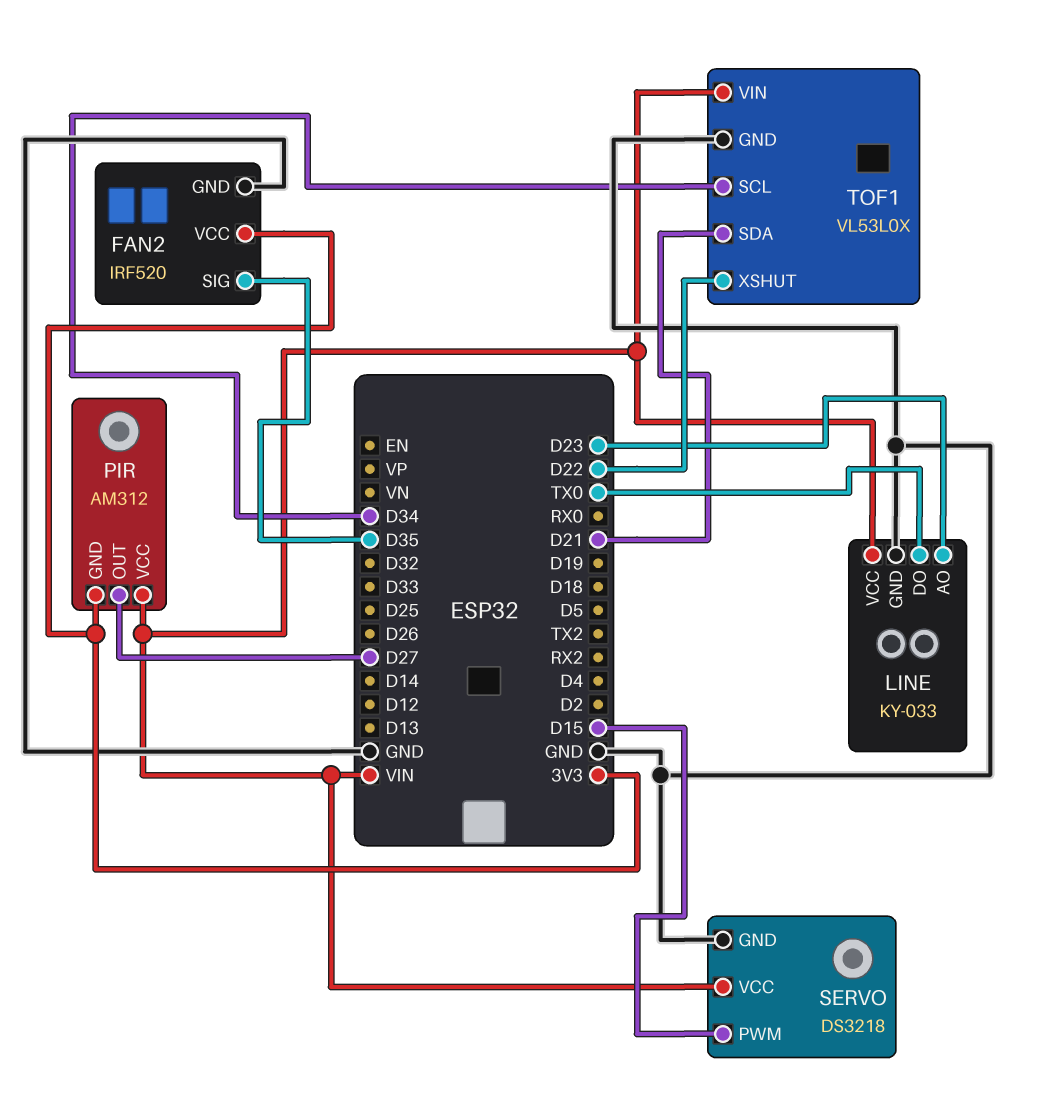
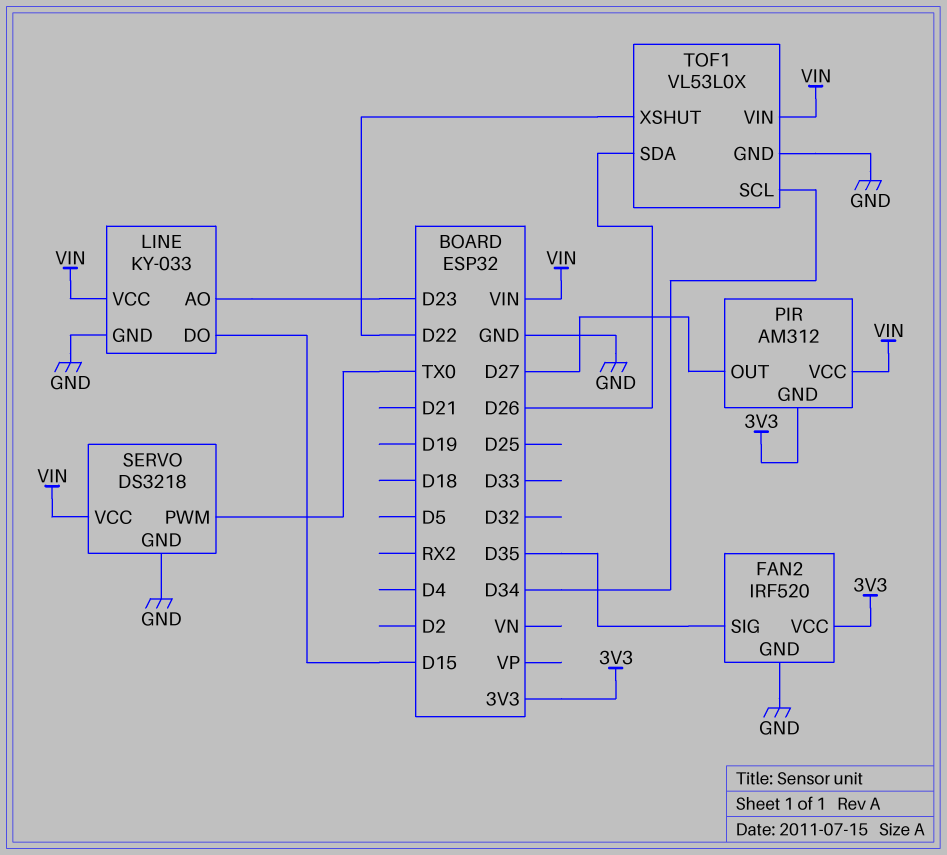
LINE pin DO: TX0 -> D15
SERVO pin PWM: D15 -> TX0
TOF1 pin SDA: D21 -> D26

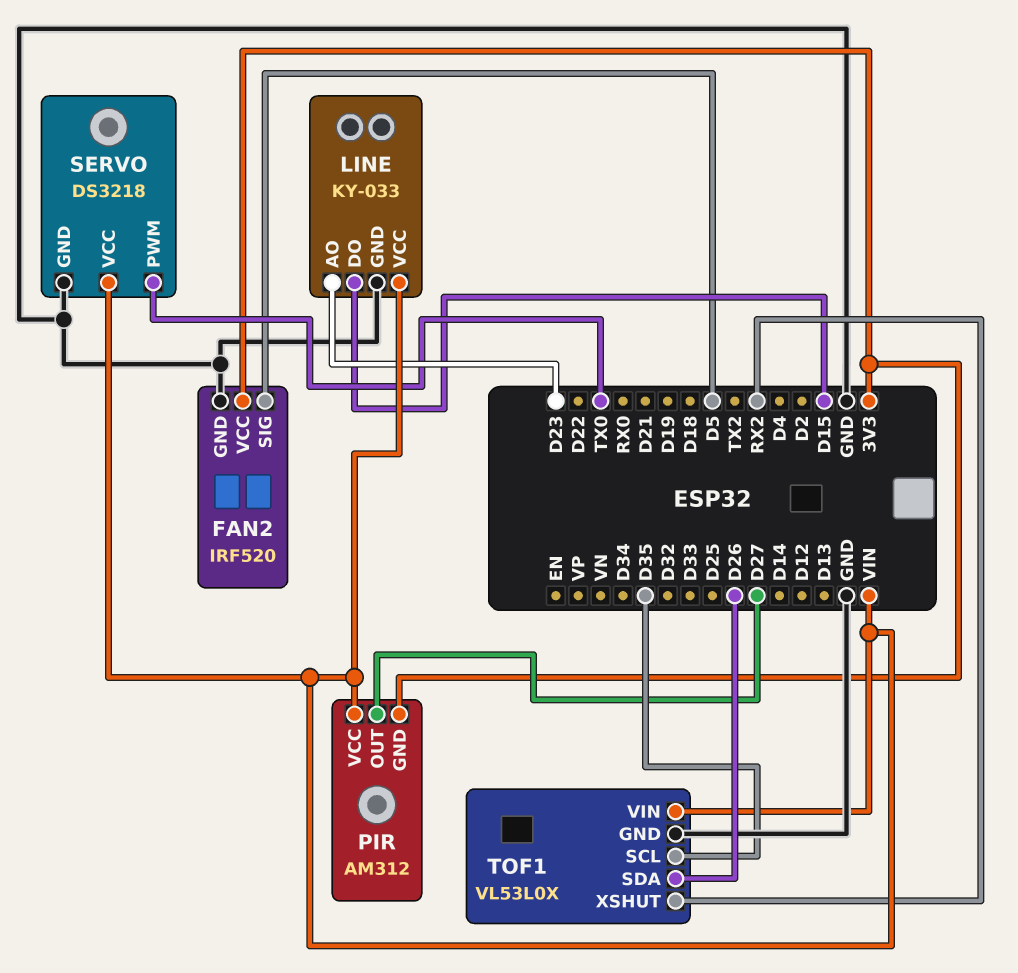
FAN2 pin SIG: D35 -> D5
TOF1 pin SCL: D34 -> D35
TOF1 pin XSHUT: D22 -> RX2

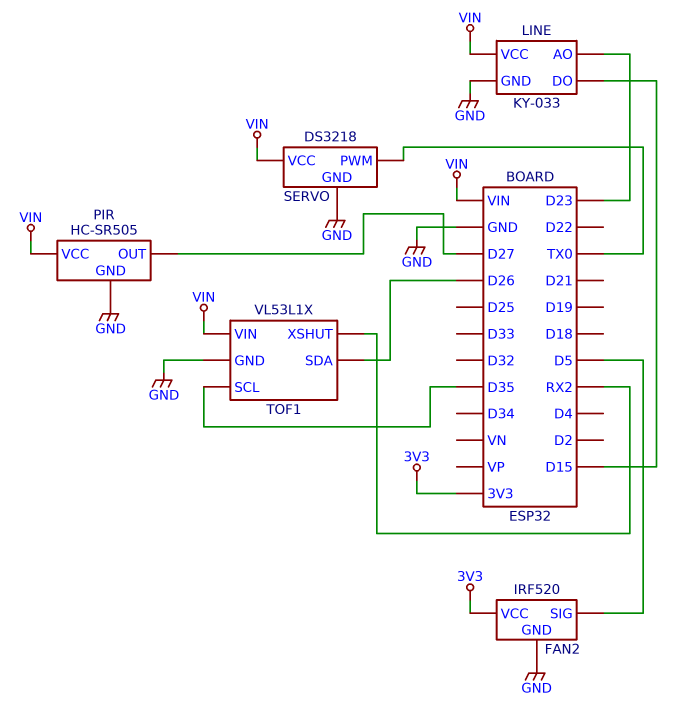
PIR: AM312 -> HC-SR505
PIR pin GND: 3V3 -> GND
TOF1: VL53L0X -> VL53L1X

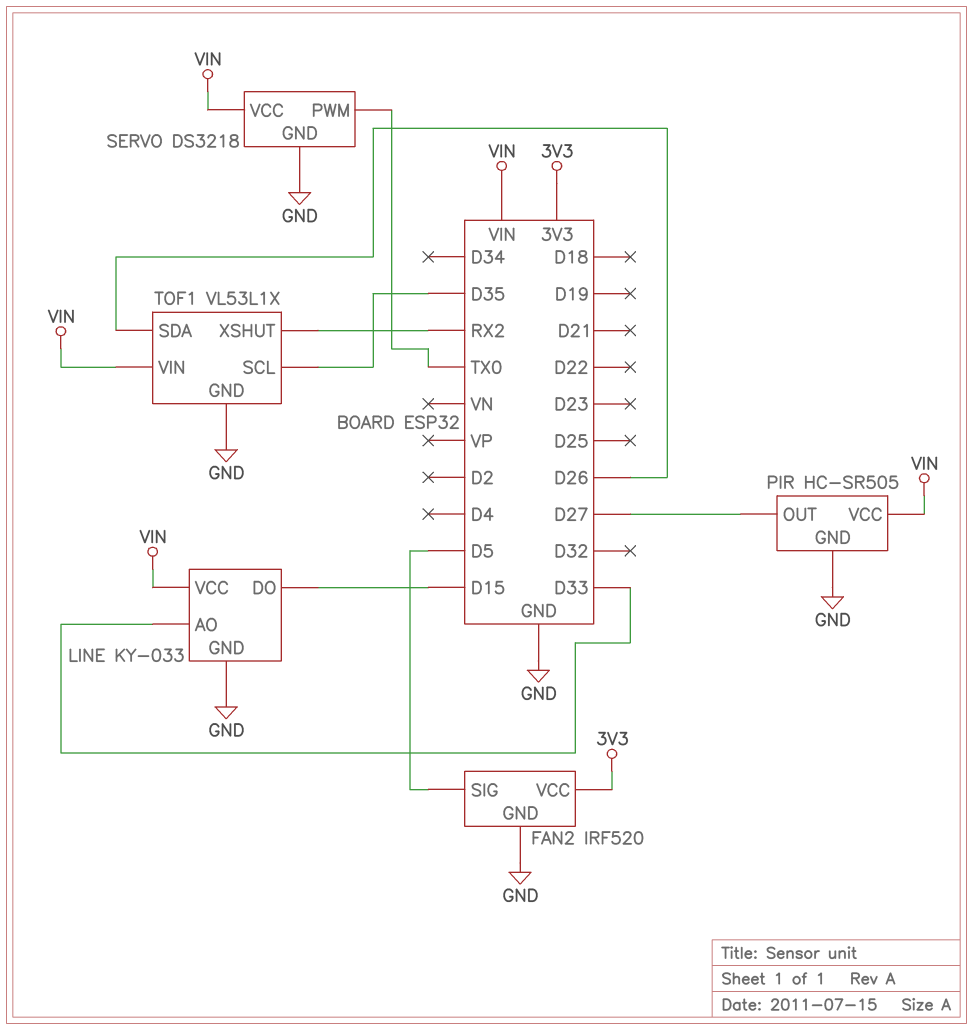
LINE pin AO: D23 -> D33

